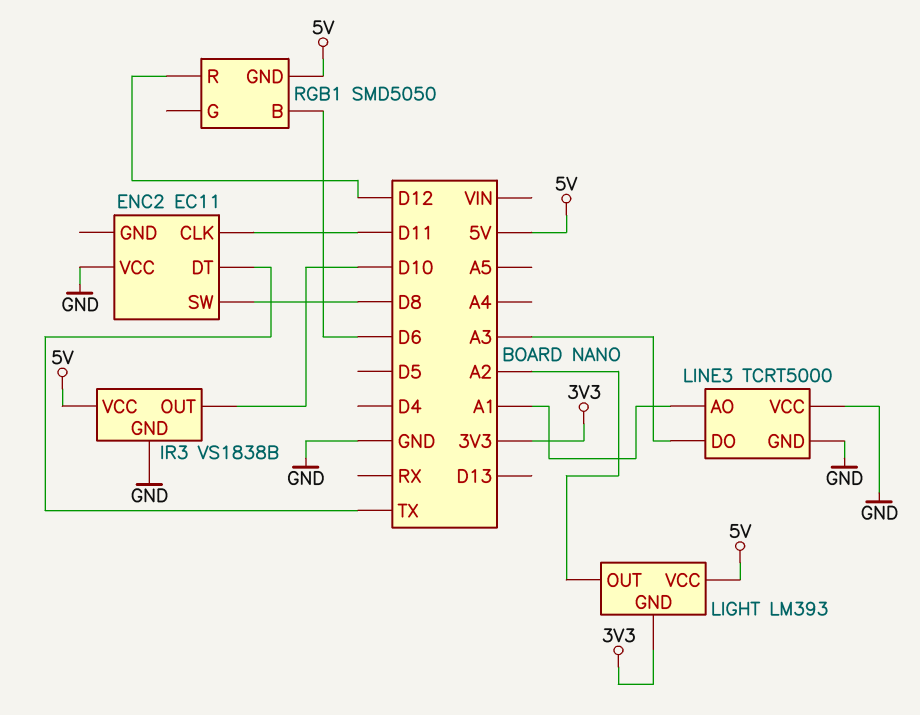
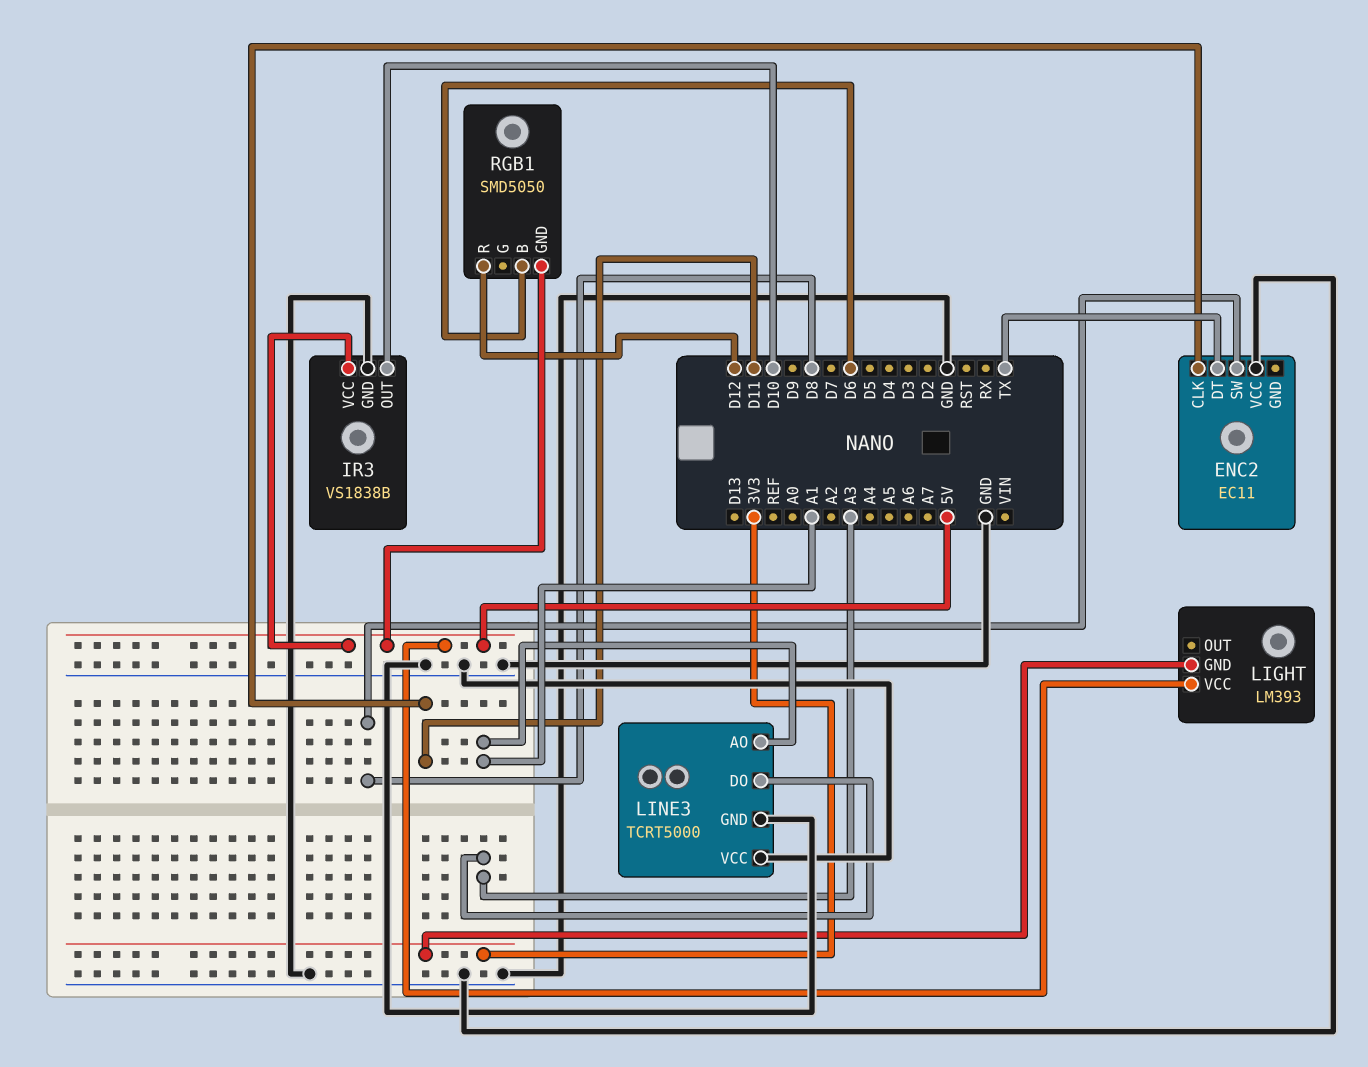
LIGHT pin OUT: A2 -> none

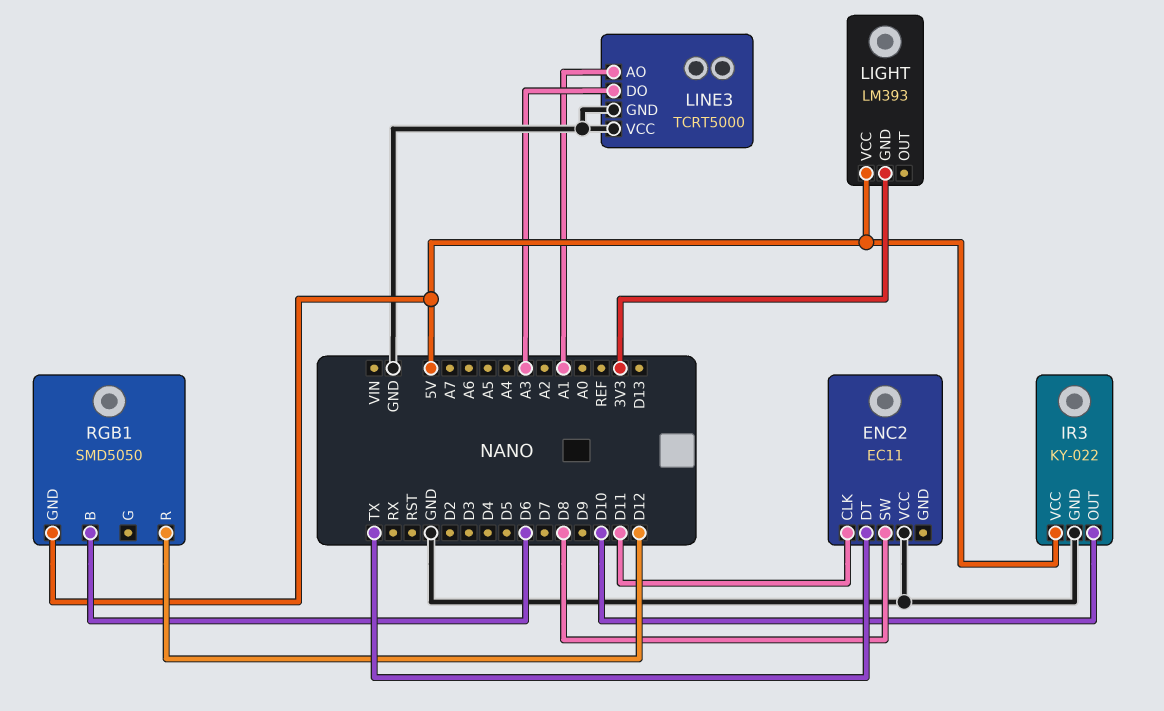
IR3: VS1838B -> KY-022

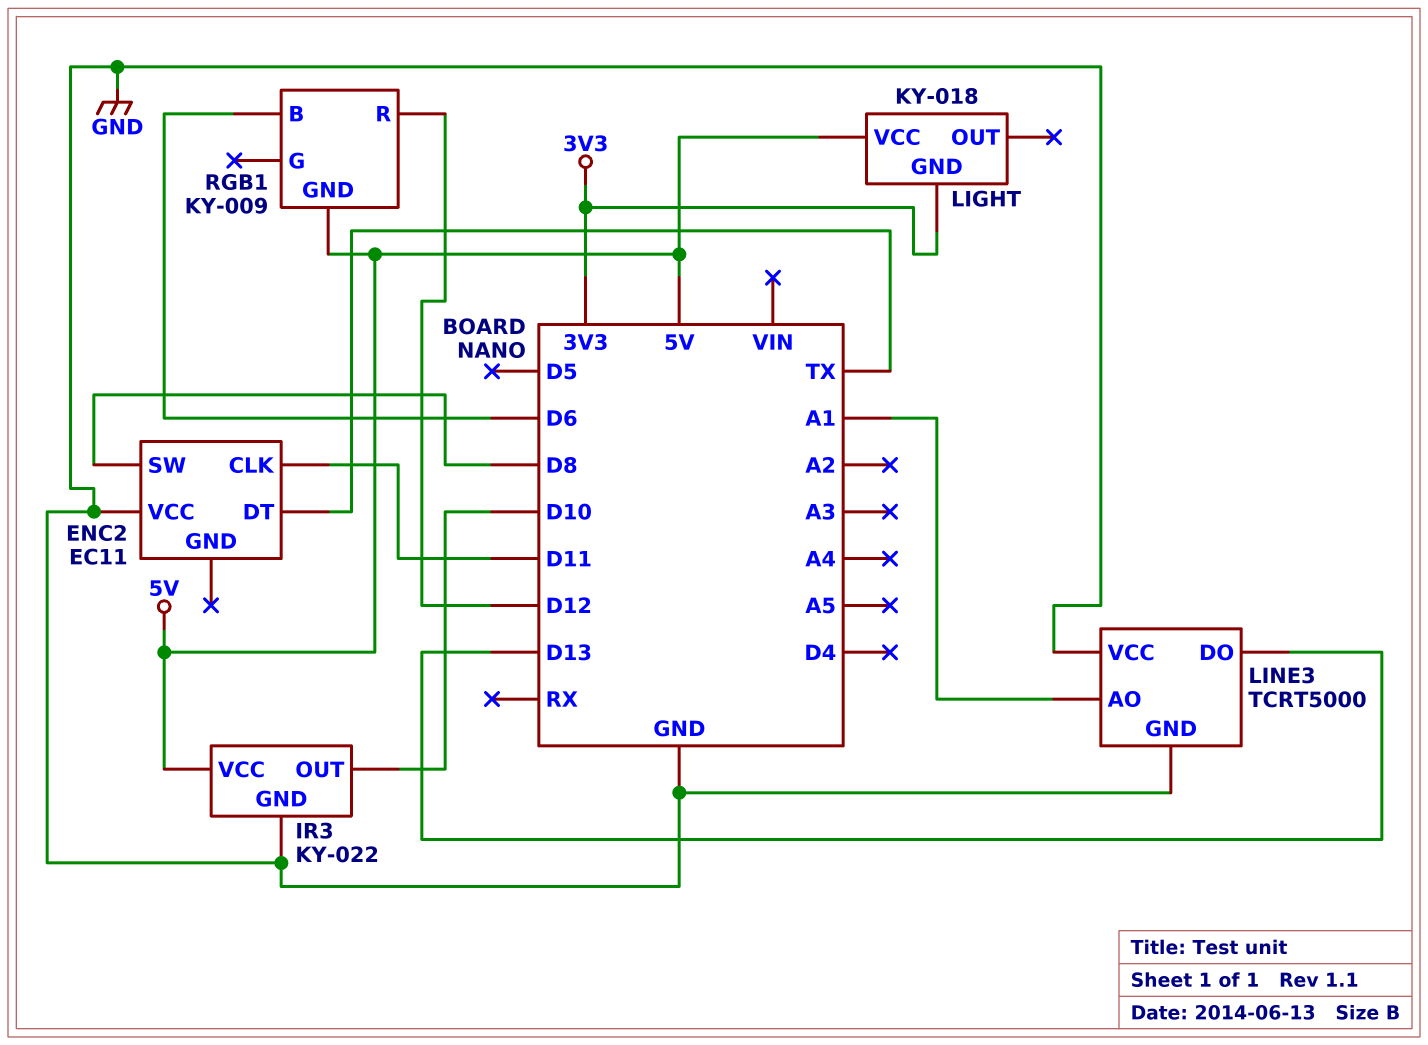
LIGHT: LM393 -> KY-018
LINE3 pin DO: A3 -> D13
RGB1: SMD5050 -> KY-009

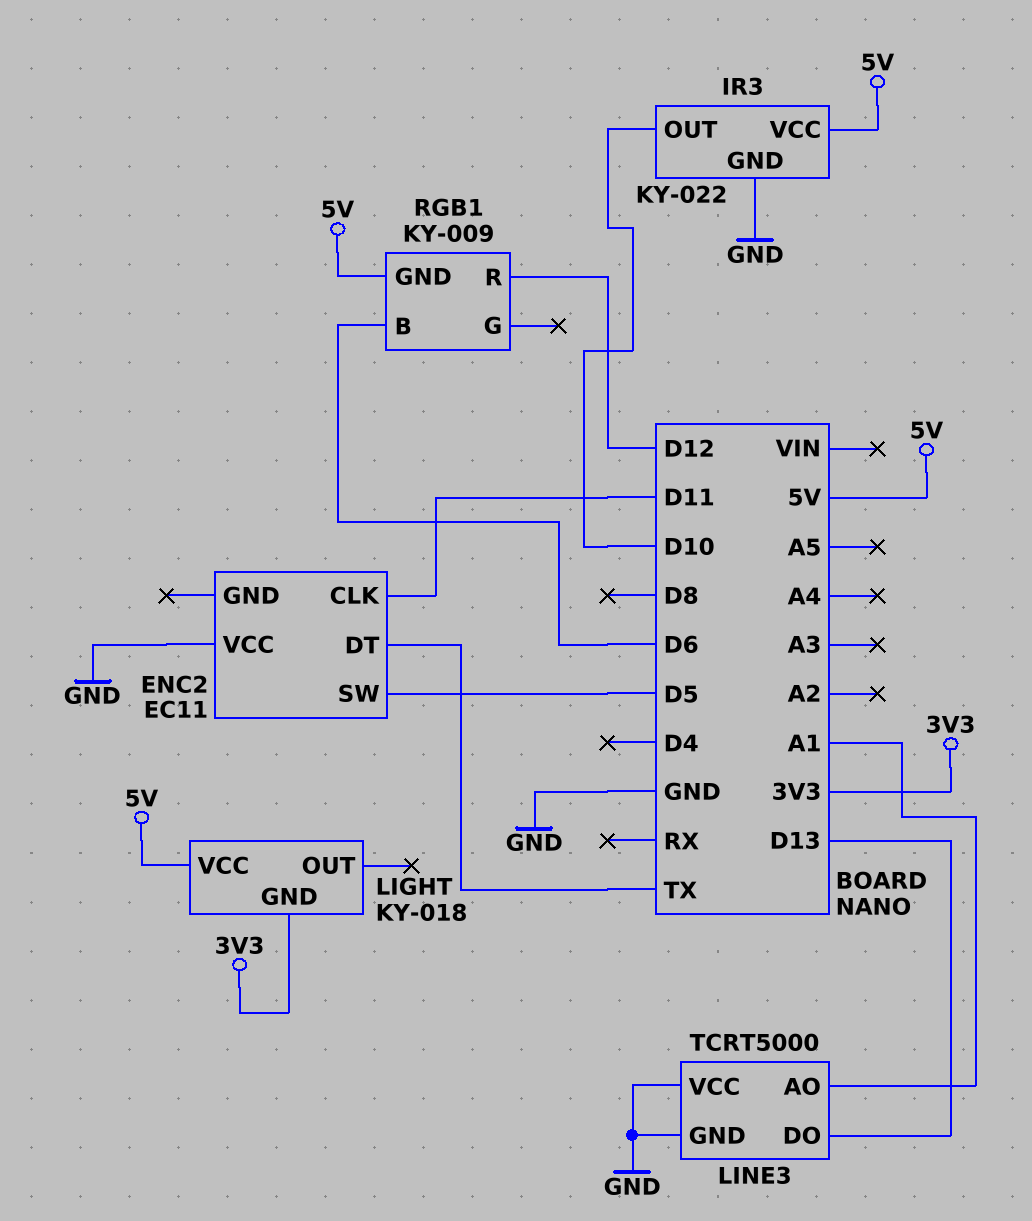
ENC2 pin SW: D8 -> D5

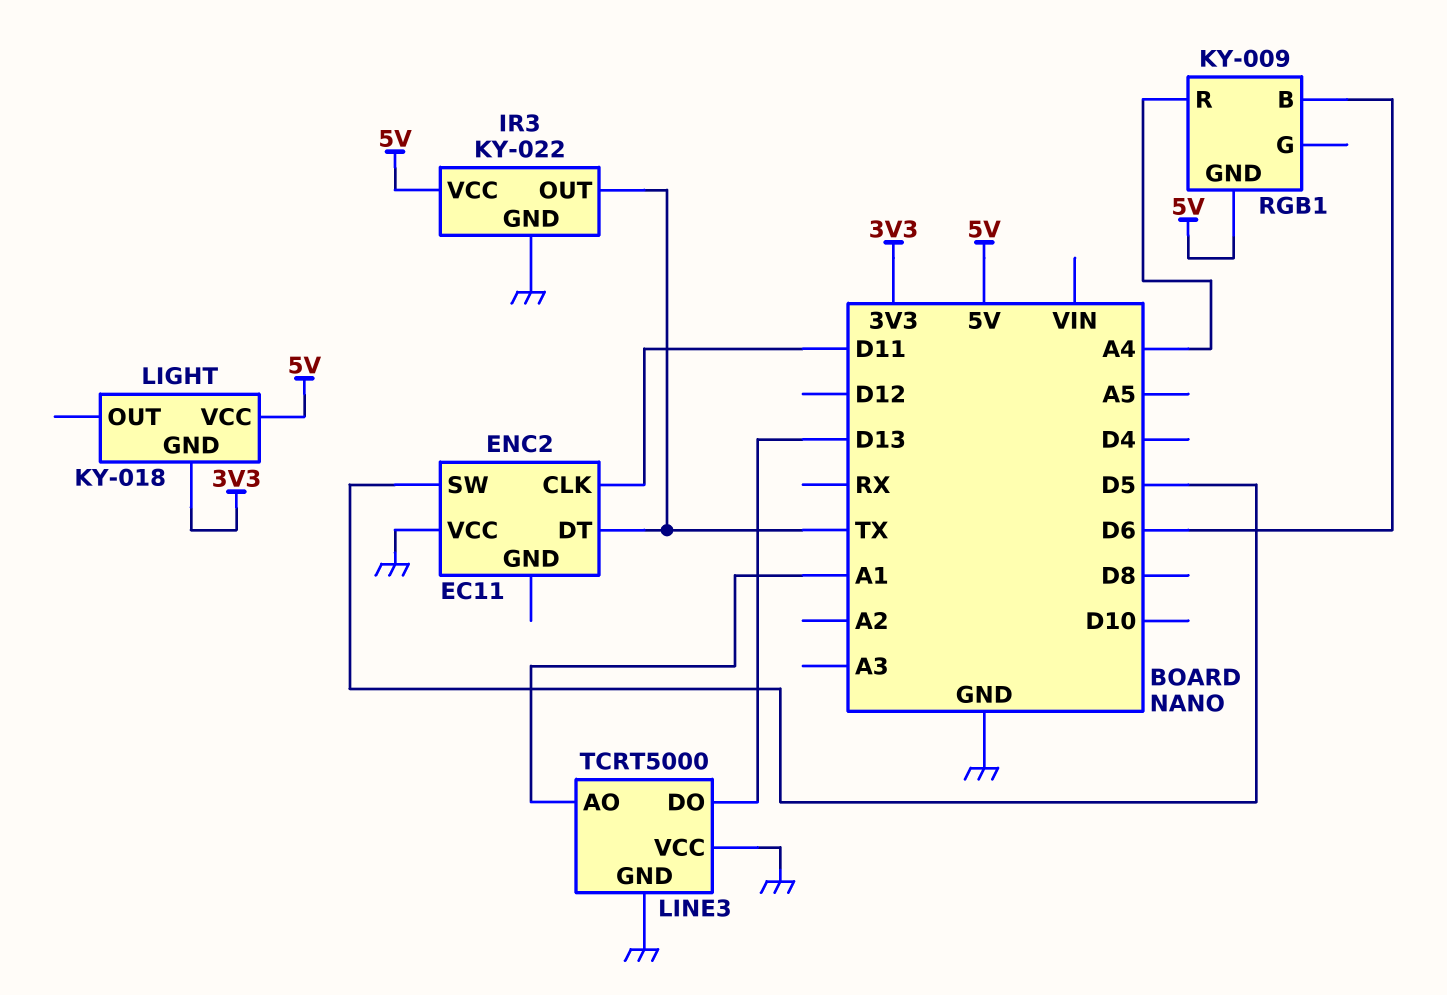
IR3 pin OUT: D10 -> TX
RGB1 pin R: D12 -> A4

